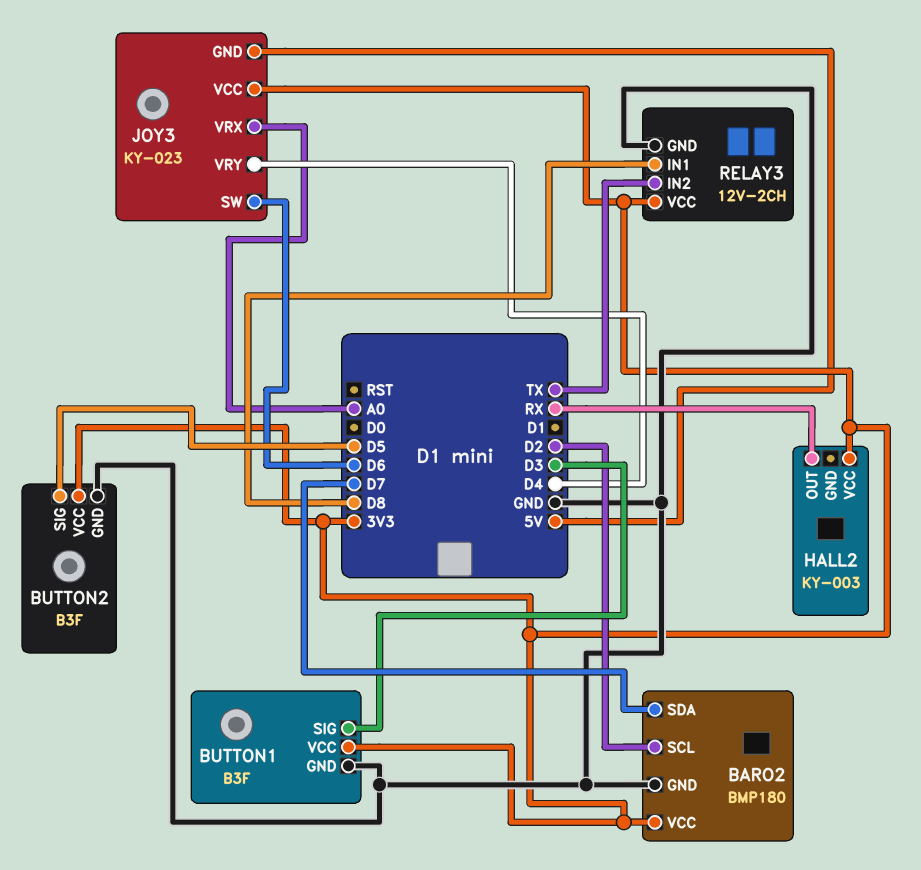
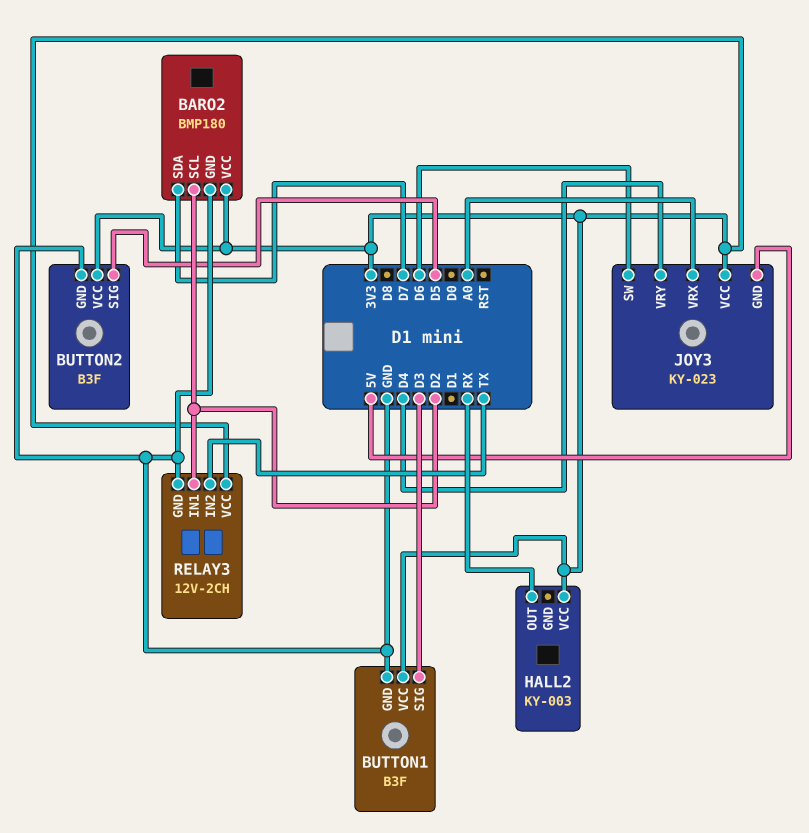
RELAY3 pin IN1: D8 -> D2

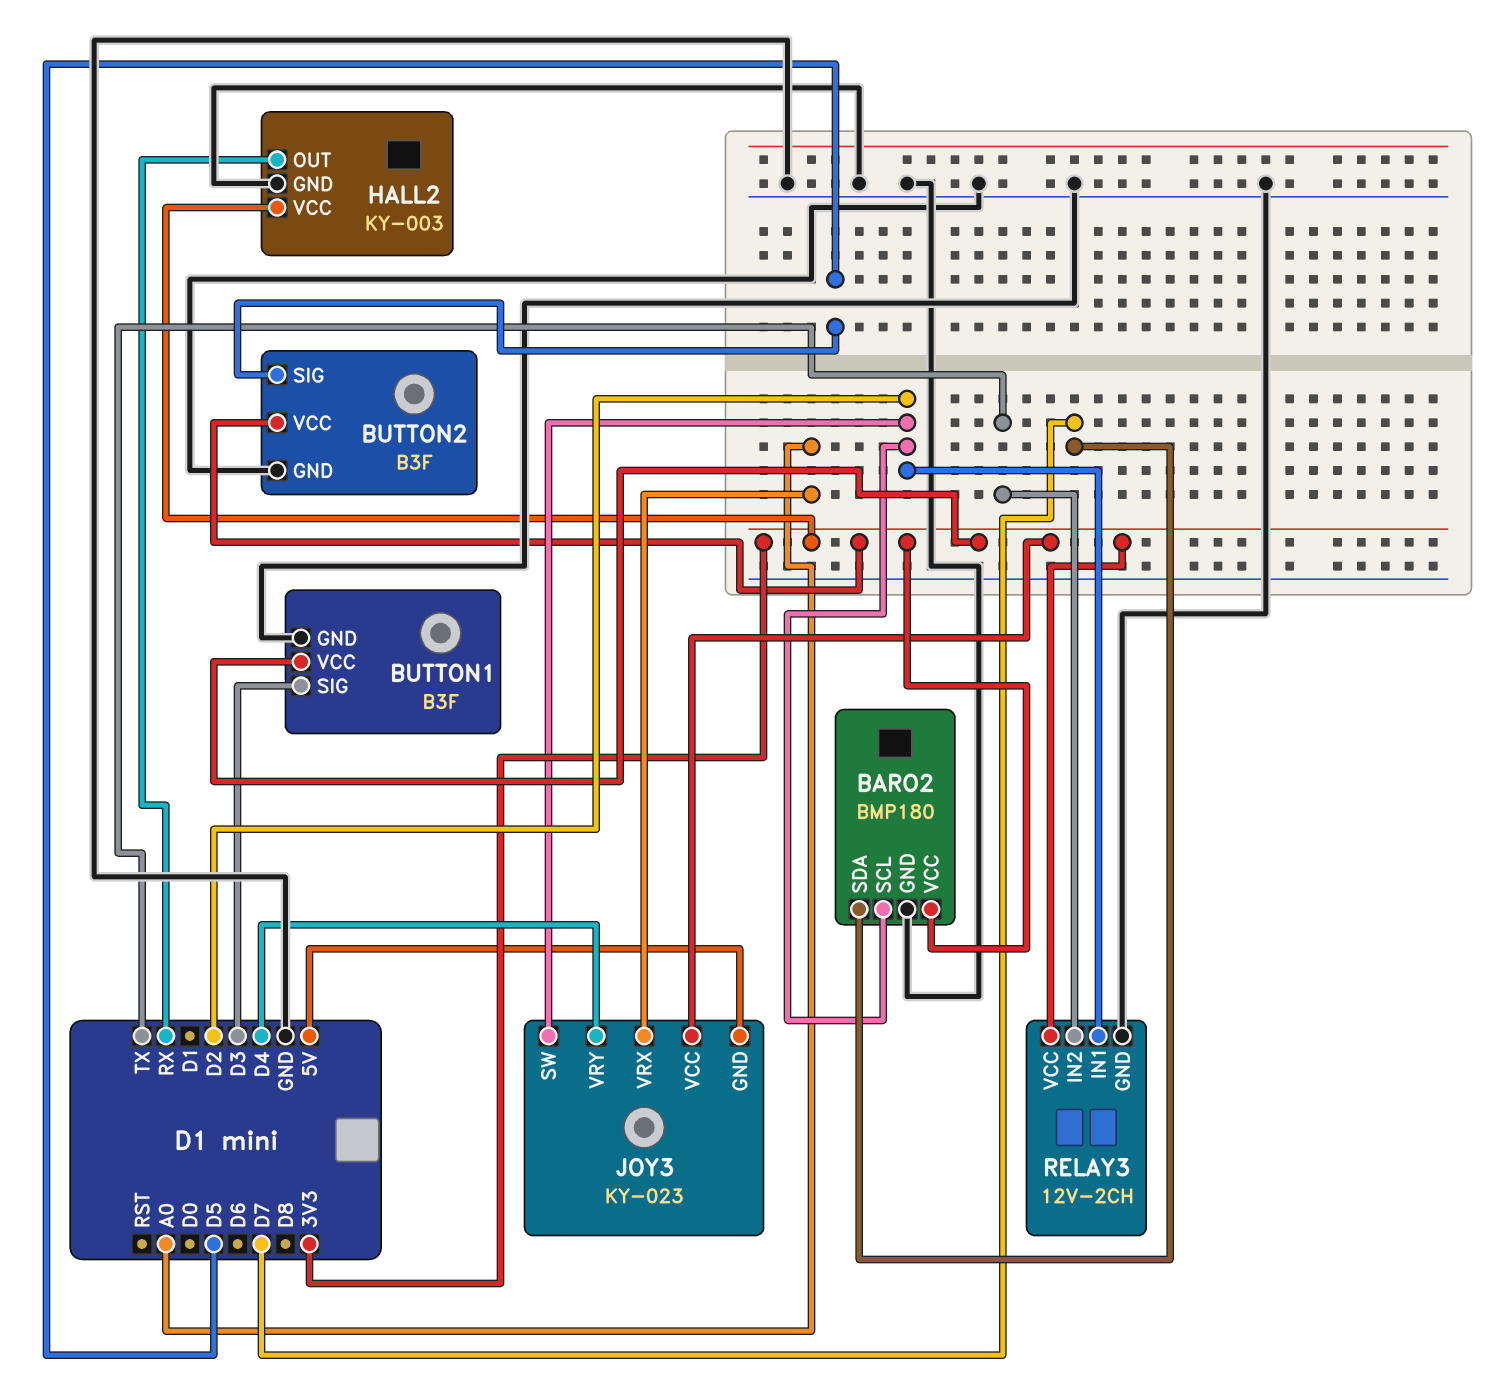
HALL2 pin GND: none -> GND
JOY3 pin SW: D6 -> D2

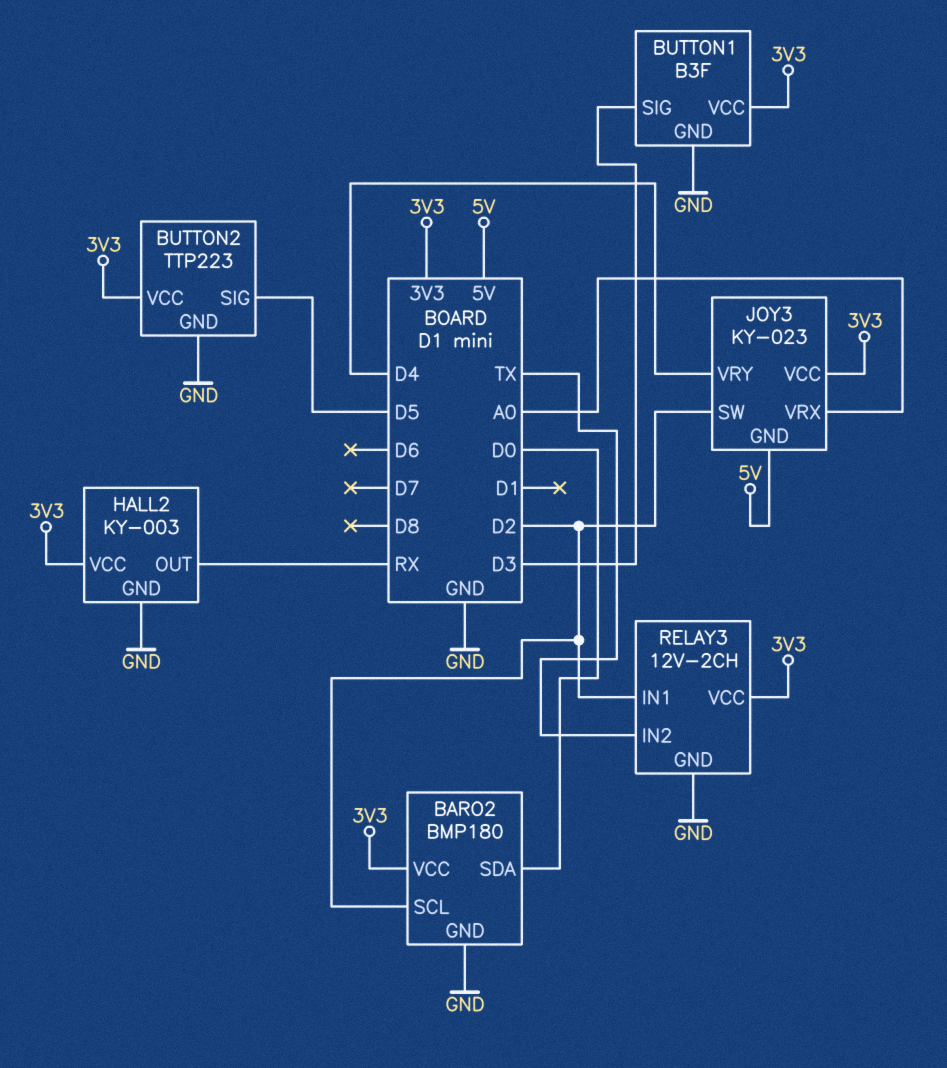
BARO2 pin SDA: D7 -> D0
BUTTON2: B3F -> TTP223

